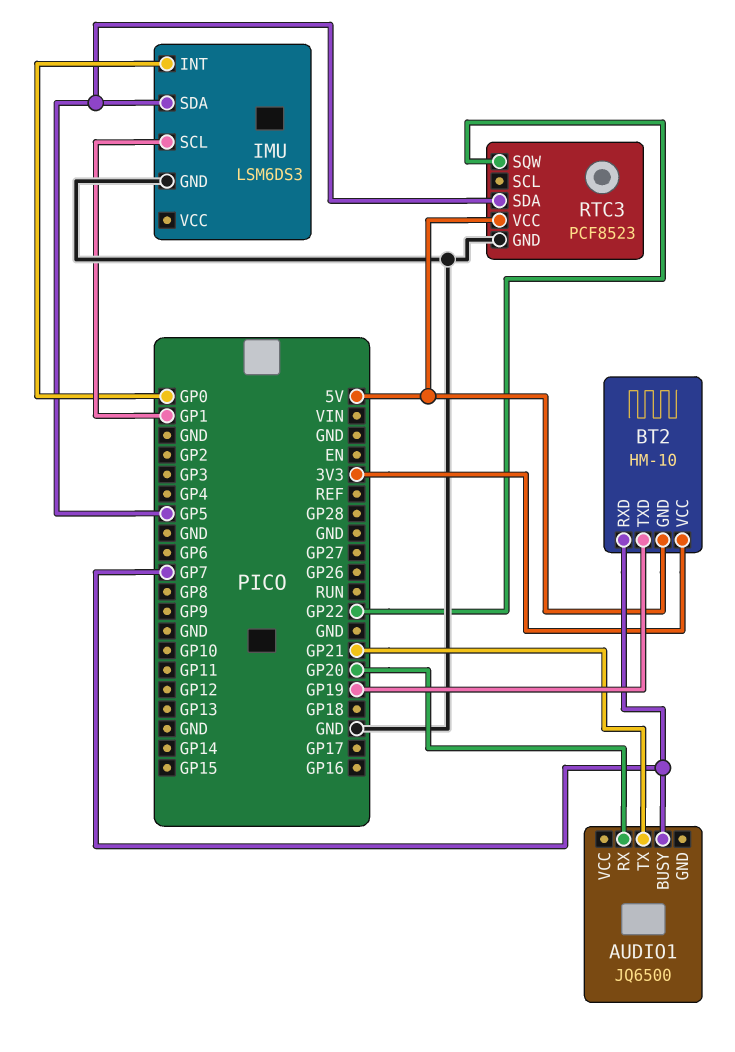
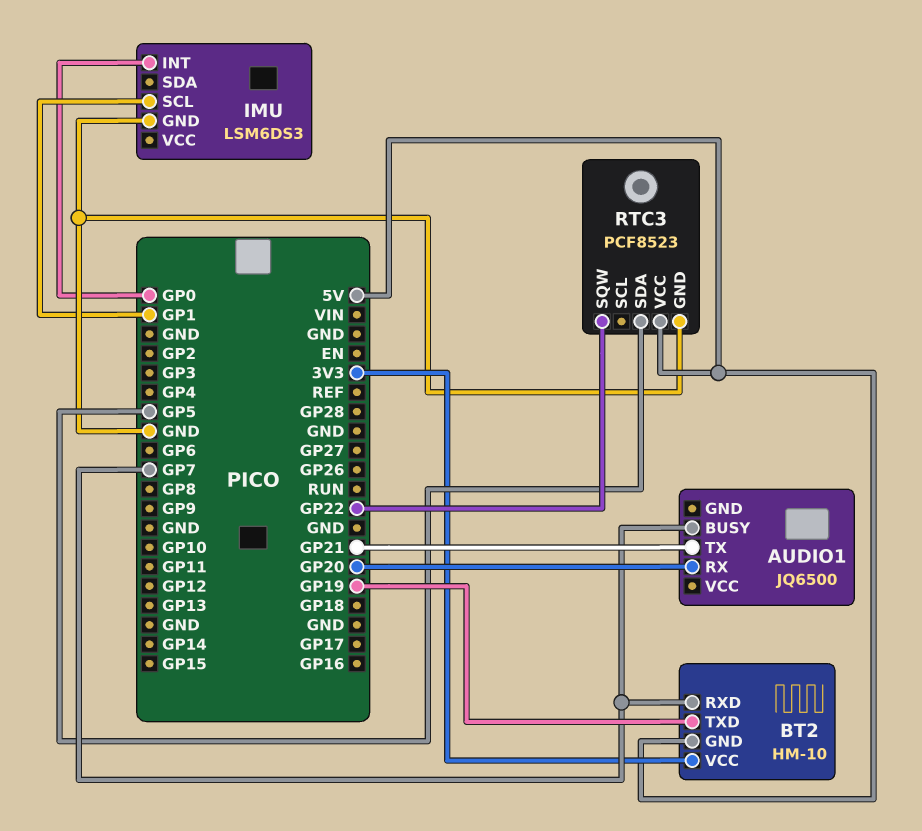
IMU pin SDA: GP5 -> none

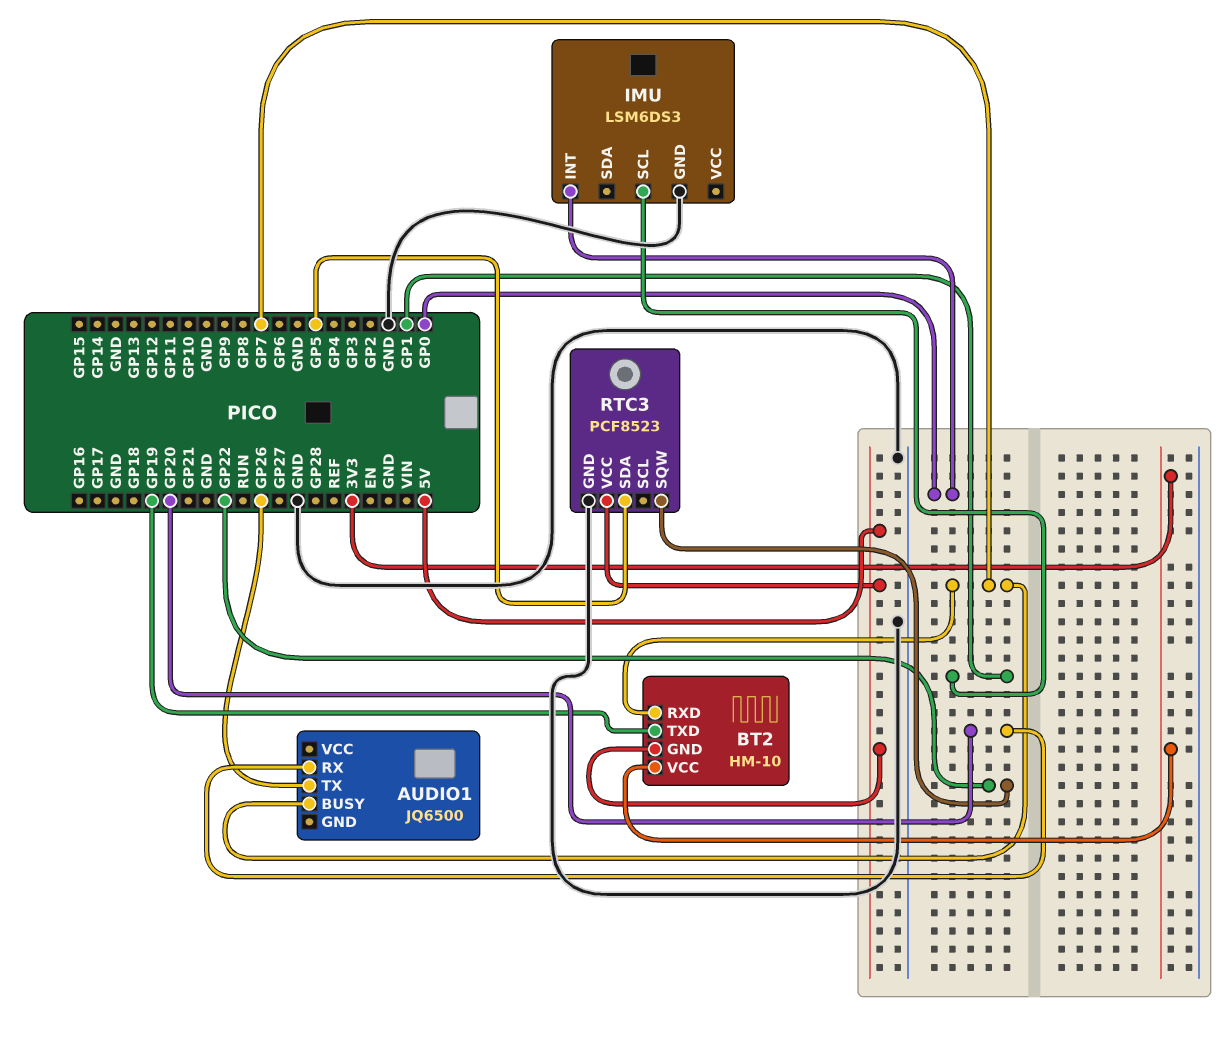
AUDIO1 pin TX: GP21 -> GP26

